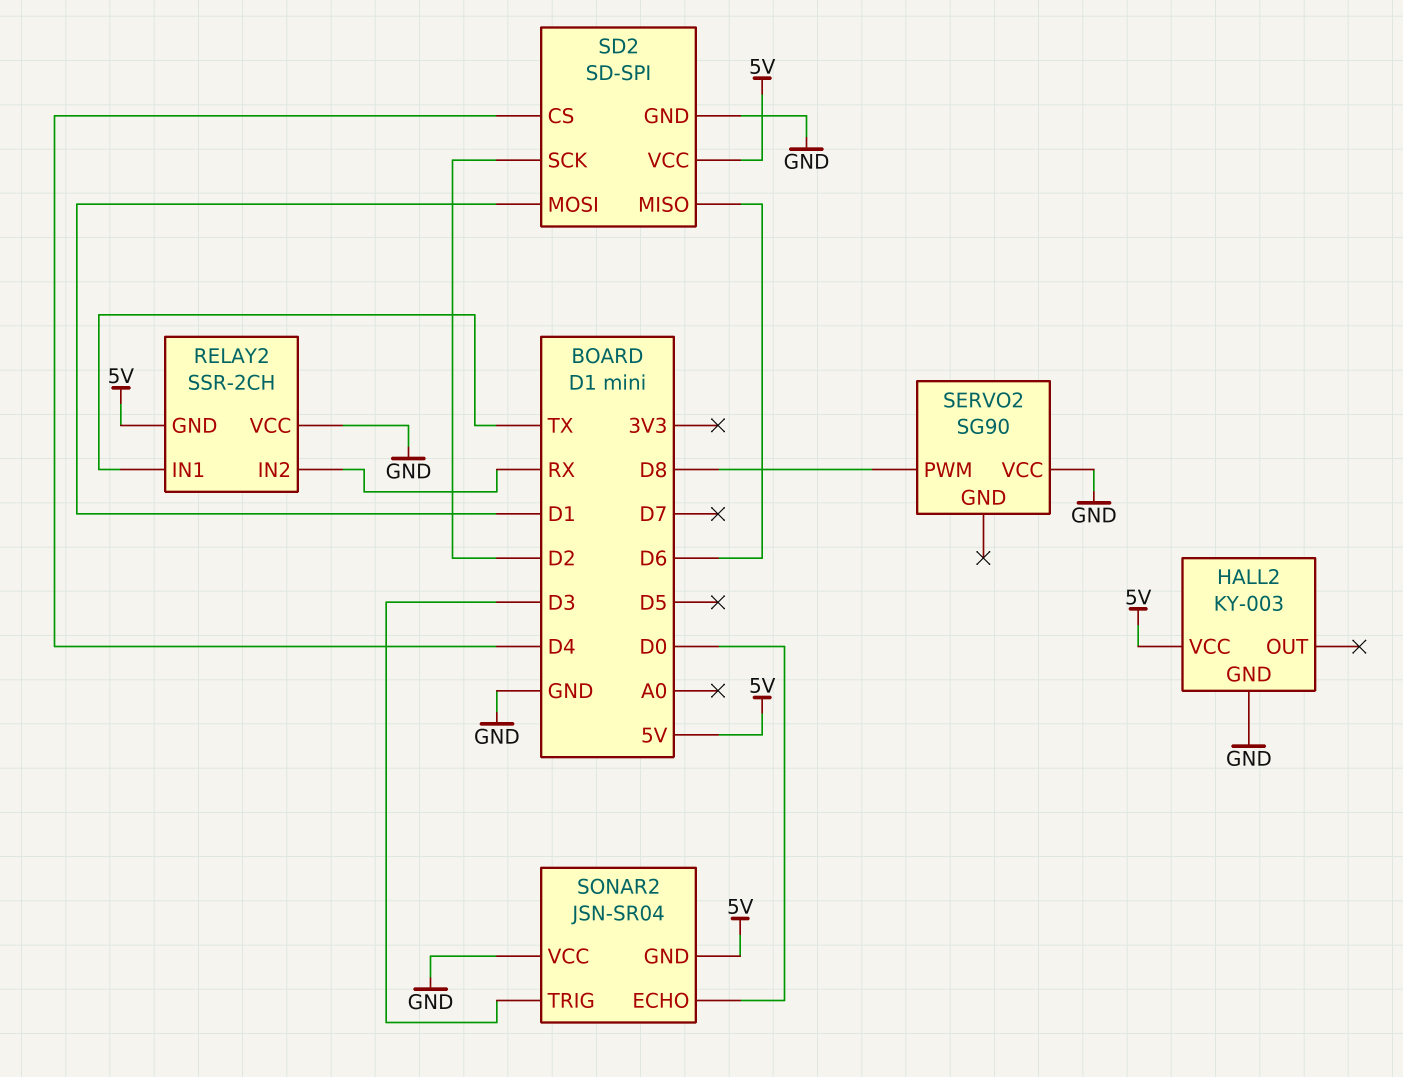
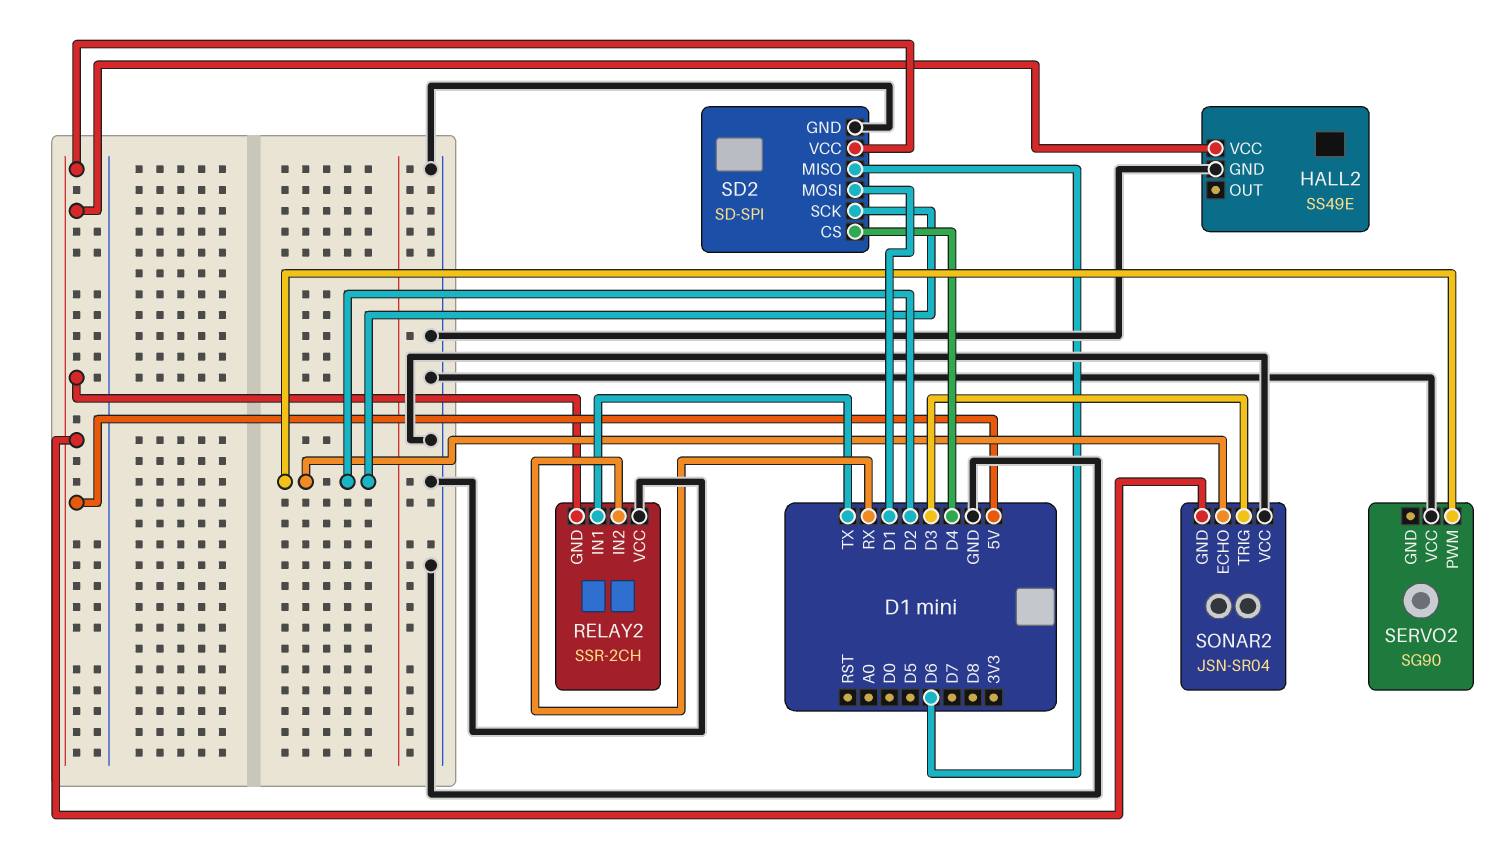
HALL2: KY-003 -> SS49E
SERVO2 pin PWM: D8 -> D2
SONAR2 pin ECHO: D0 -> D2

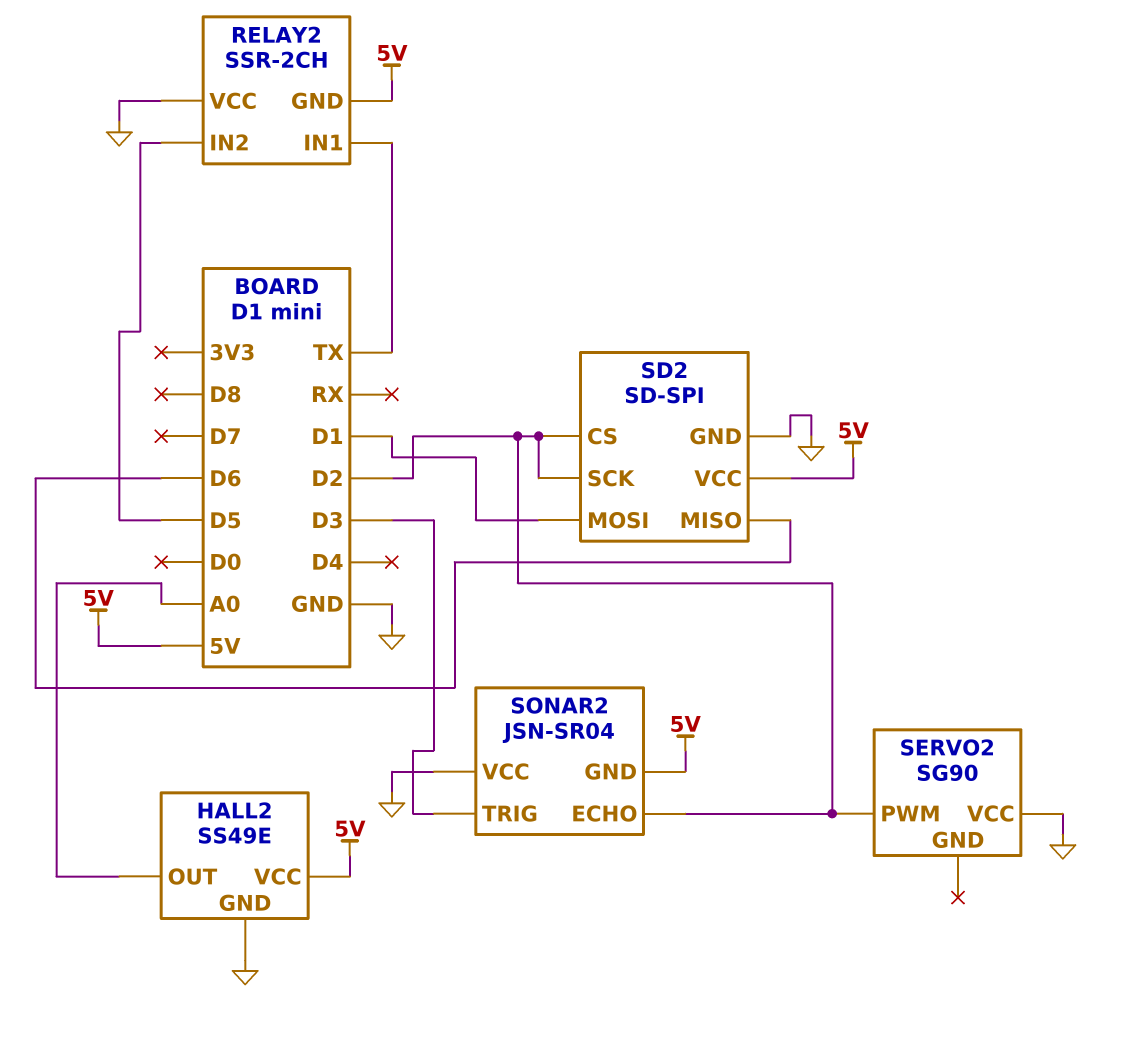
HALL2 pin OUT: none -> A0
RELAY2 pin IN2: RX -> D5
SD2 pin CS: D4 -> D2

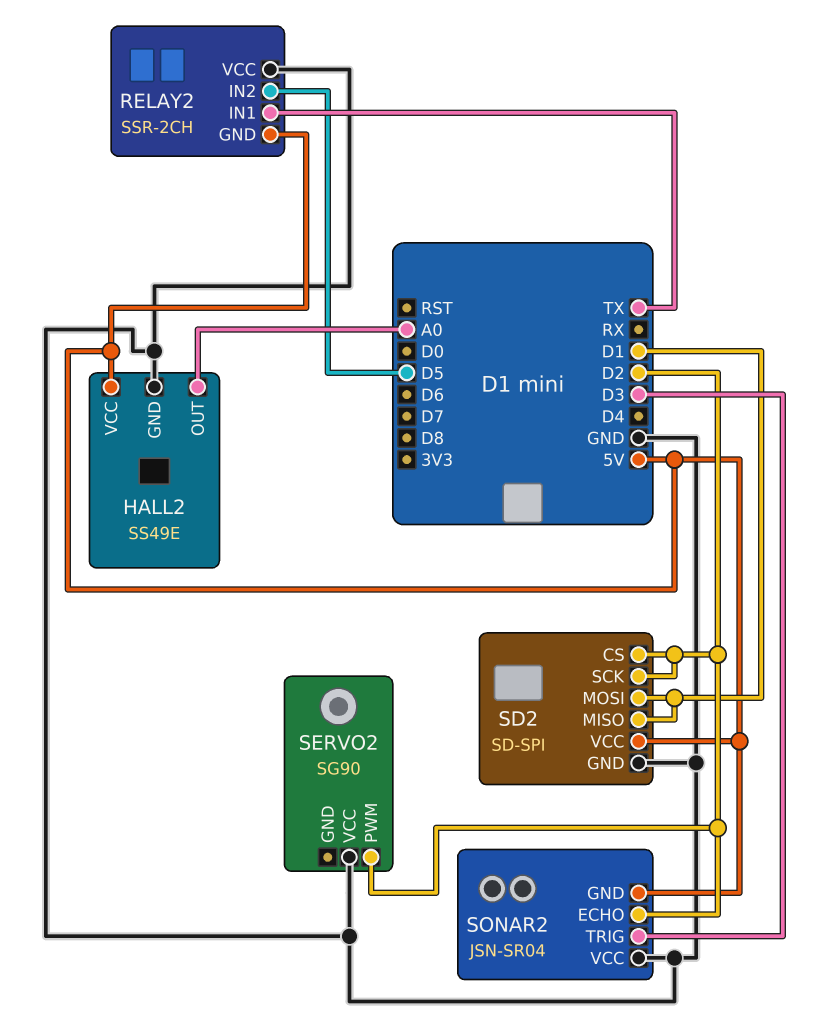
SD2 pin MISO: D6 -> D1

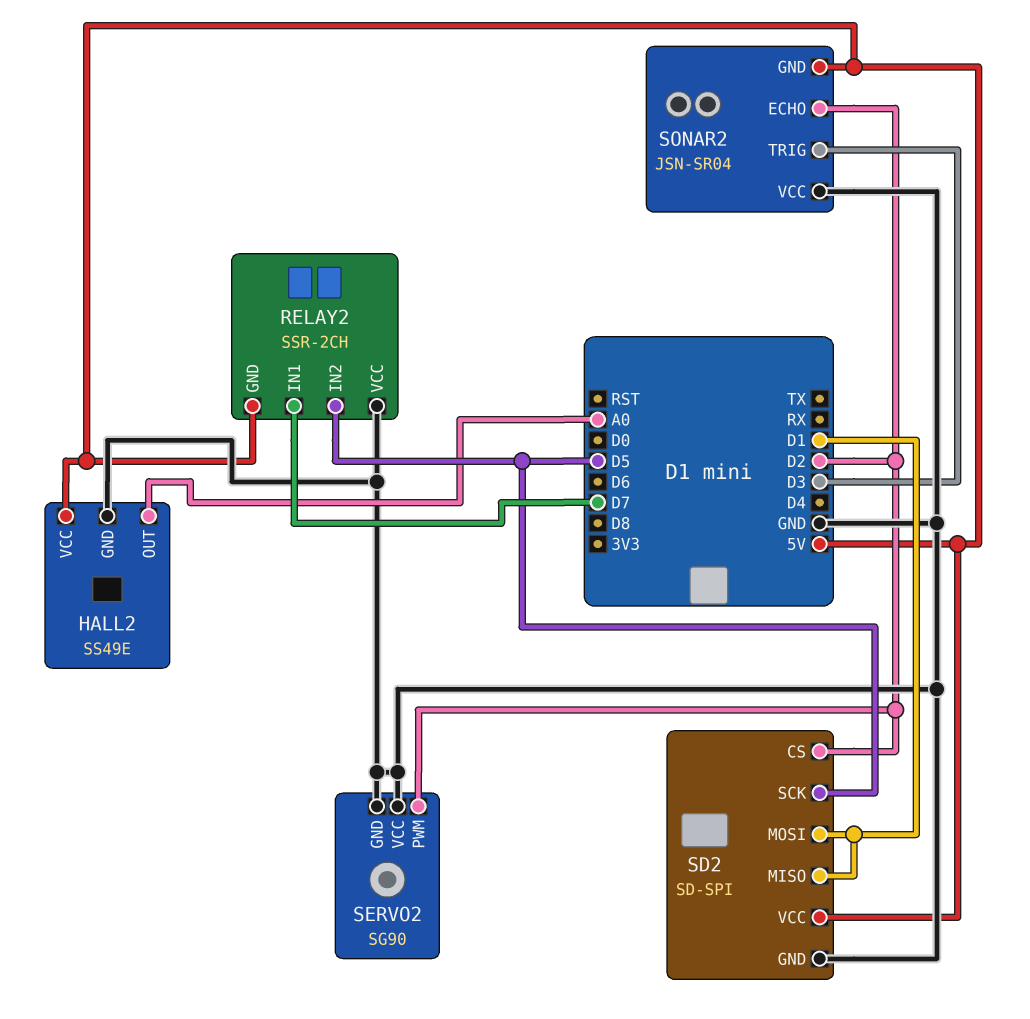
RELAY2 pin IN1: TX -> D7
SD2 pin SCK: D2 -> D5
SERVO2 pin GND: none -> GND

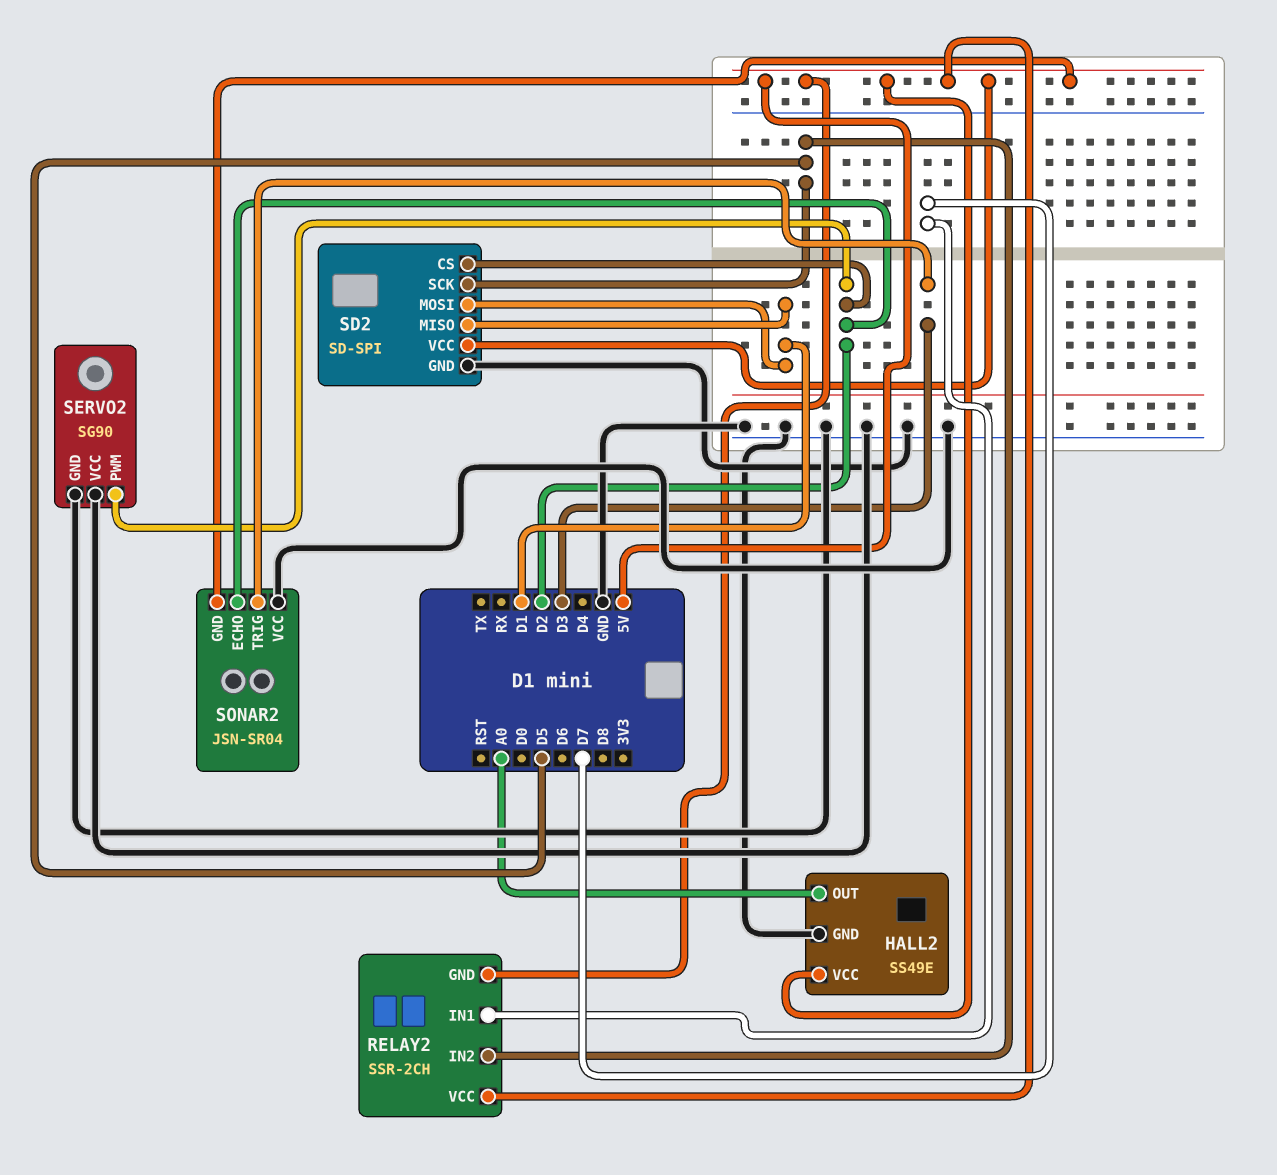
RELAY2 pin VCC: GND -> 5V

